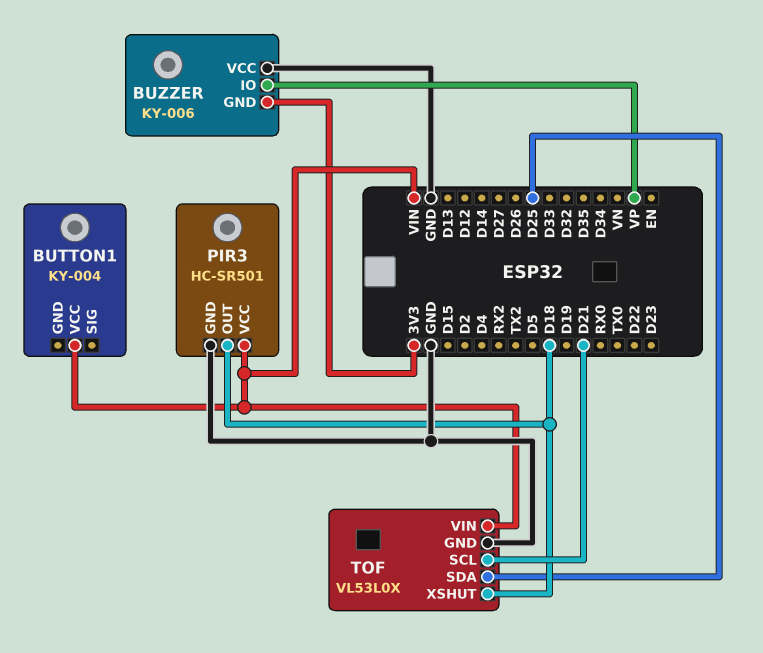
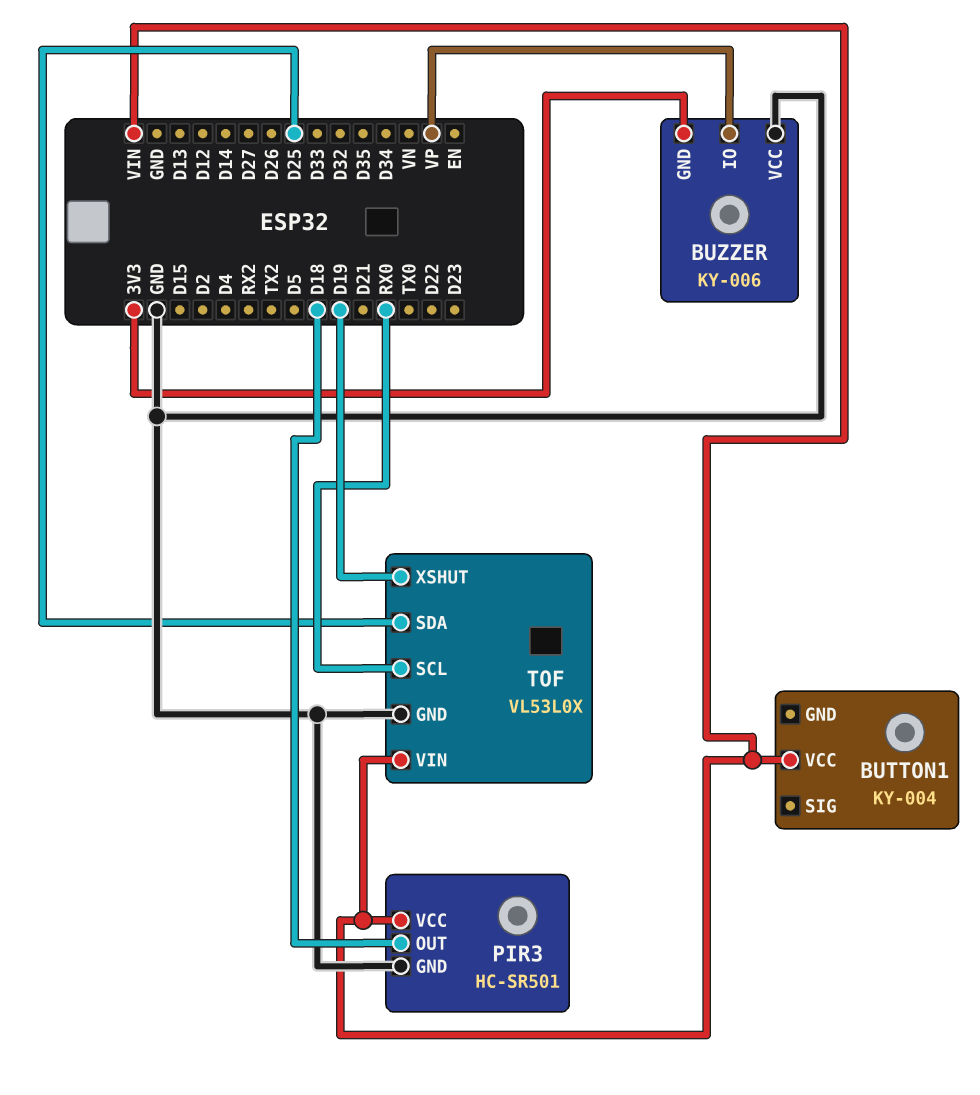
TOF pin SCL: D21 -> RX0
TOF pin XSHUT: D18 -> D19

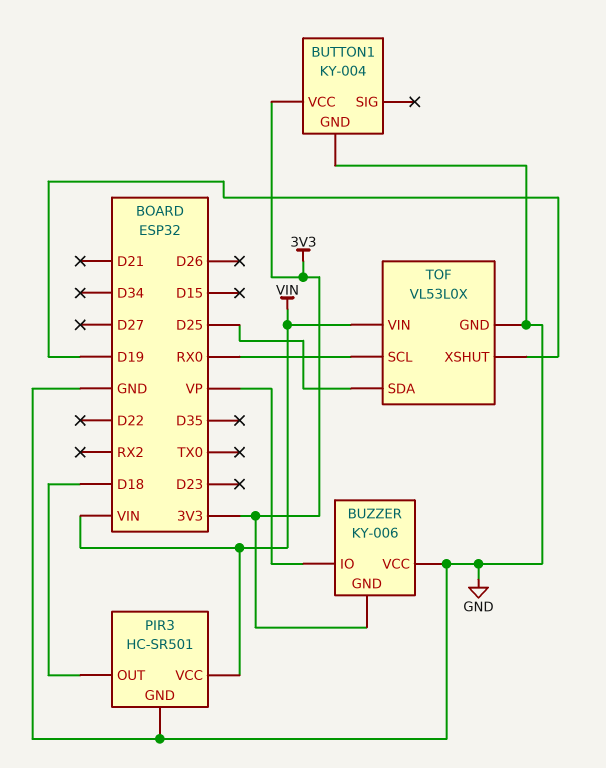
BUTTON1 pin GND: none -> GND
BUTTON1 pin VCC: VIN -> 3V3

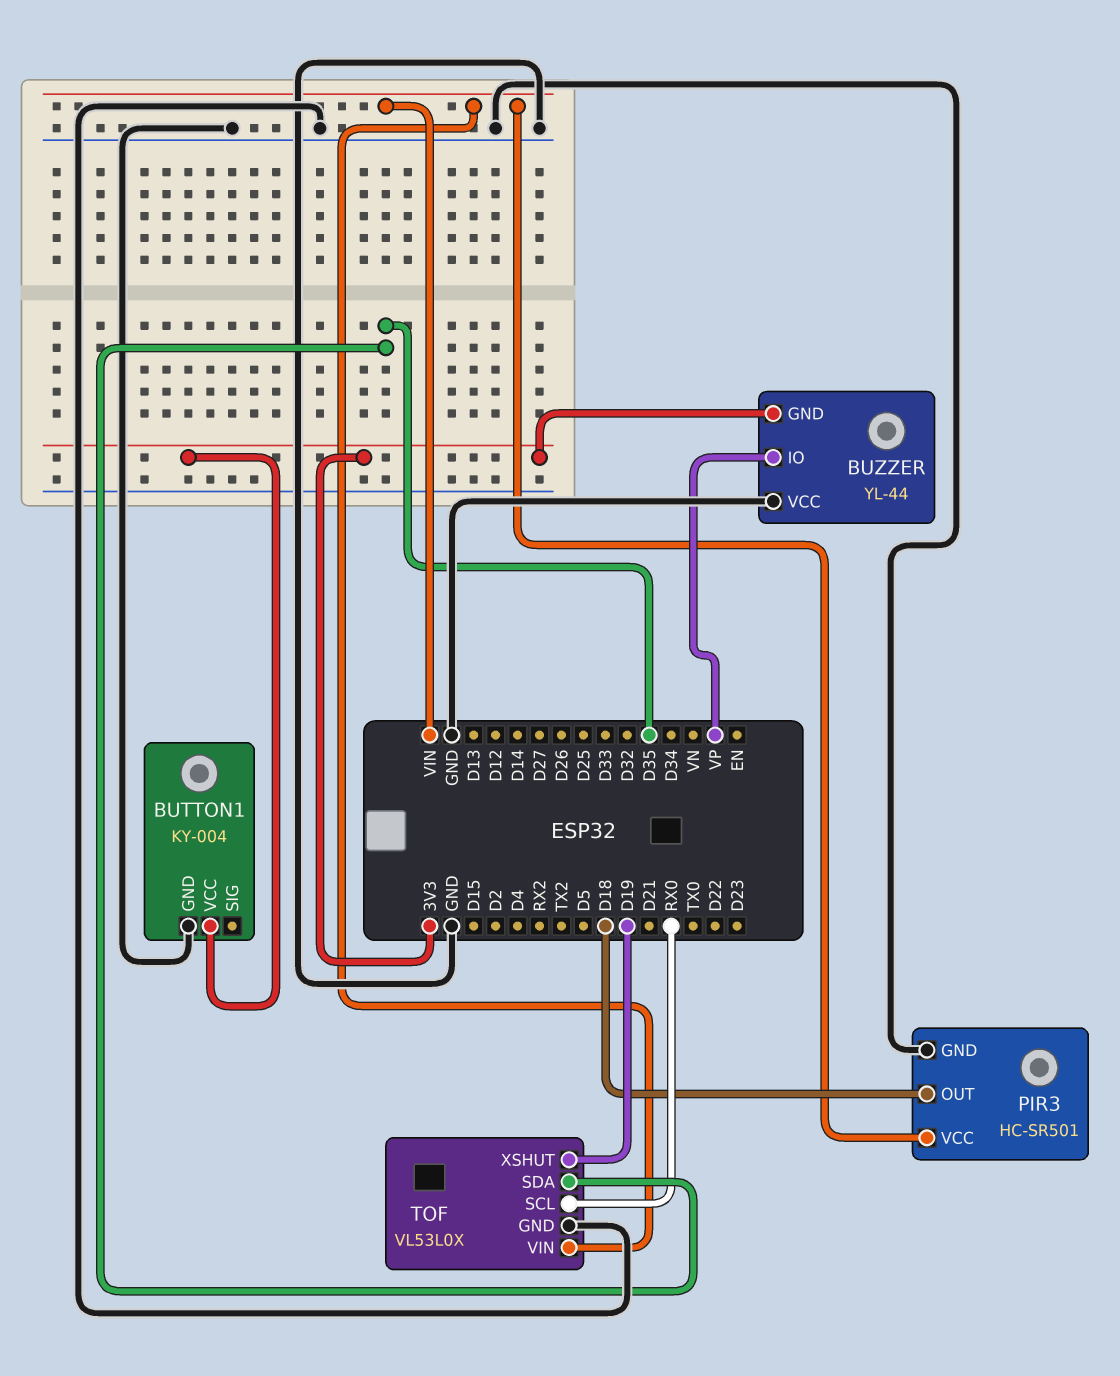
BUZZER: KY-006 -> YL-44
TOF pin SDA: D25 -> D35

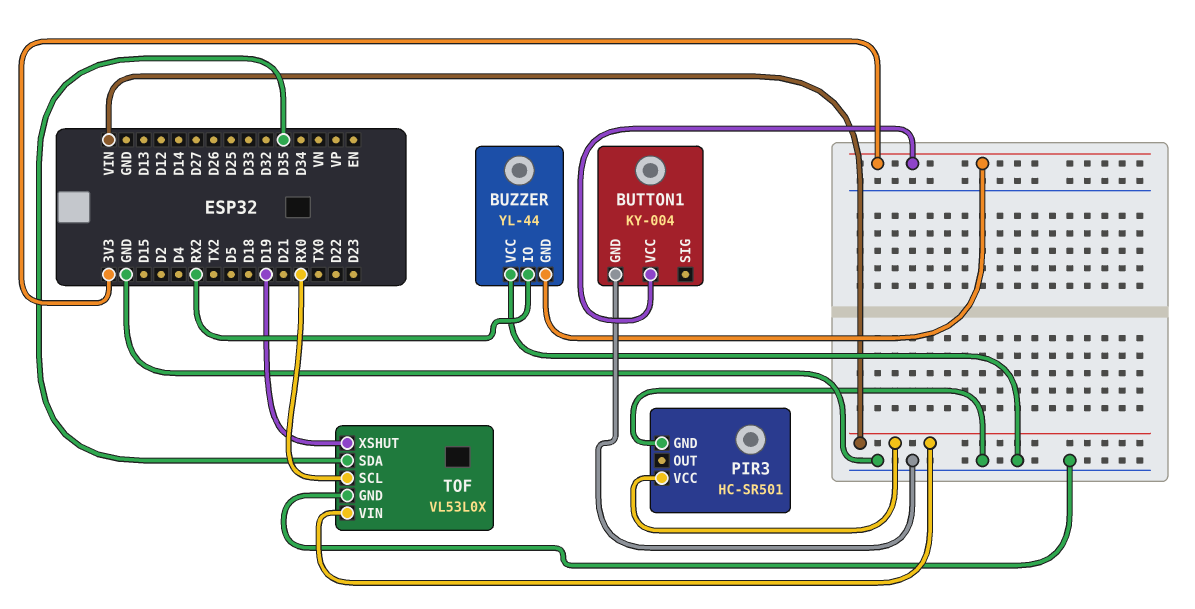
BUZZER pin IO: VP -> RX2
PIR3 pin OUT: D18 -> none

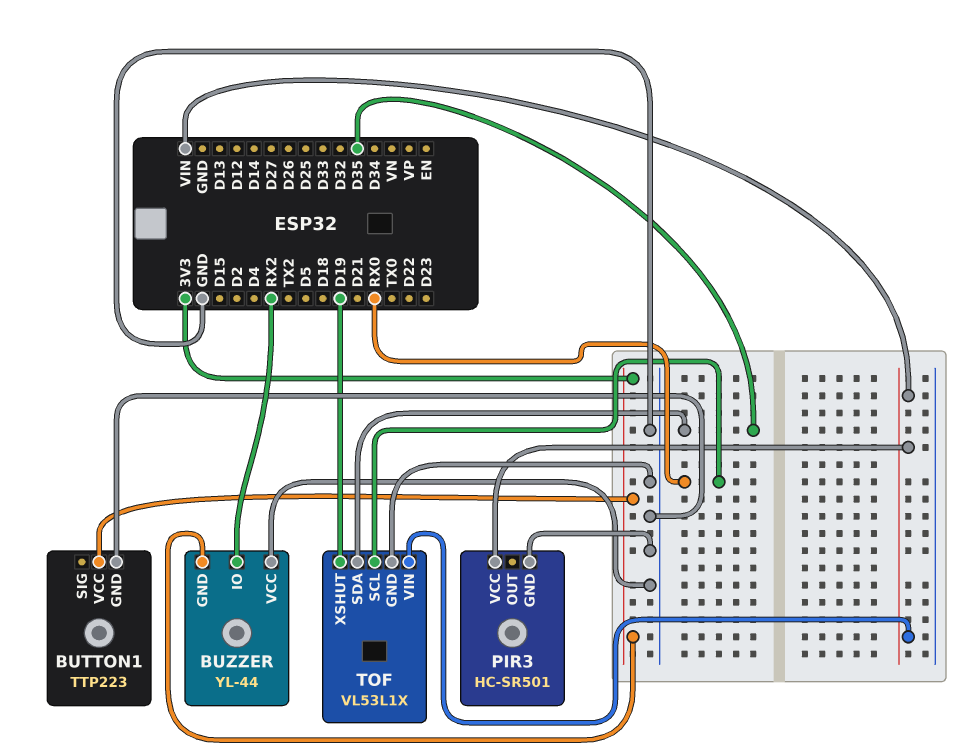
BUTTON1: KY-004 -> TTP223
TOF: VL53L0X -> VL53L1X

